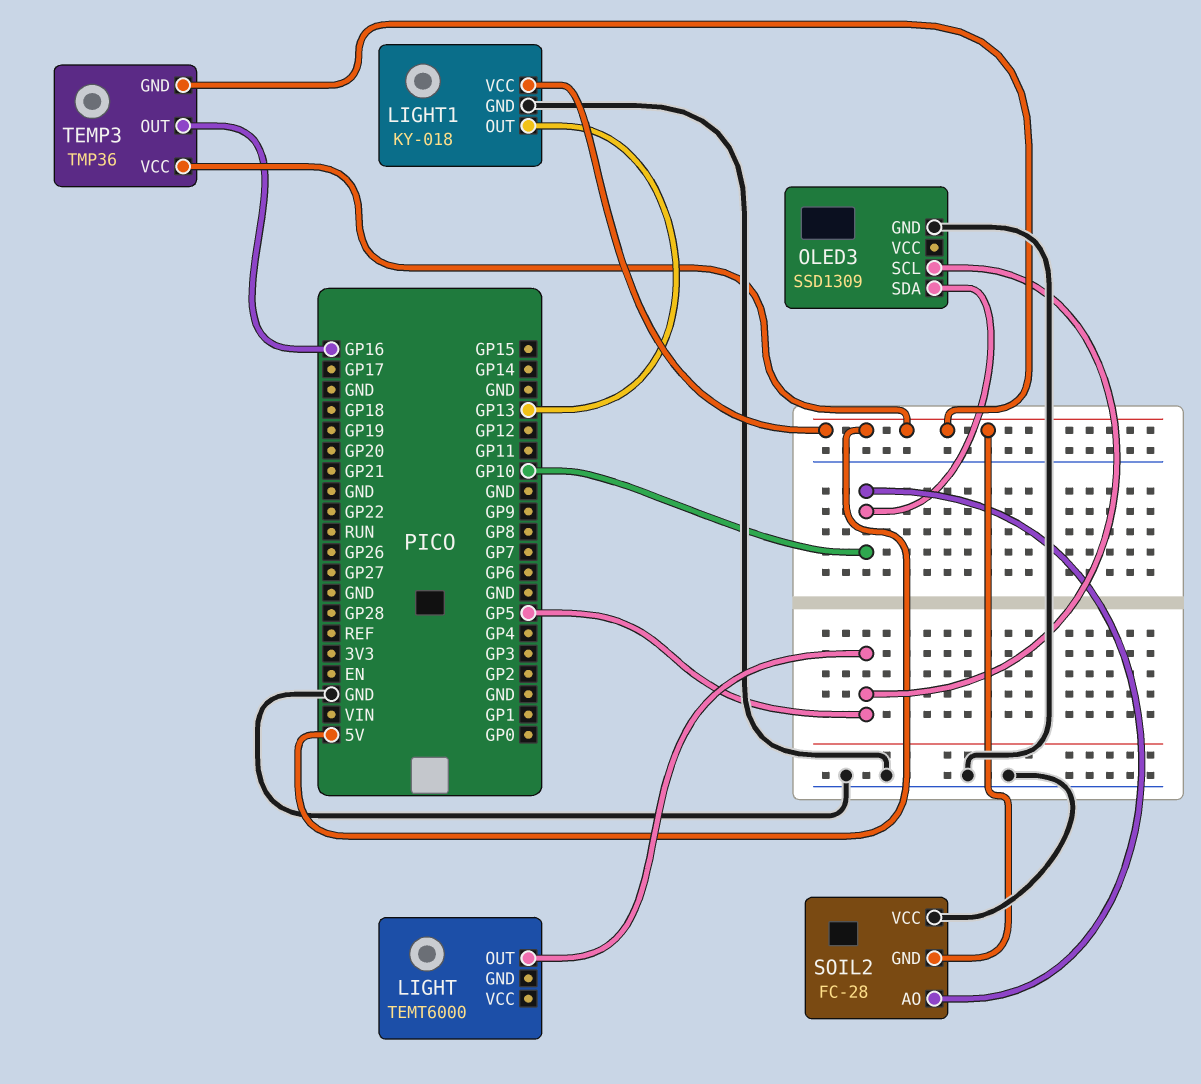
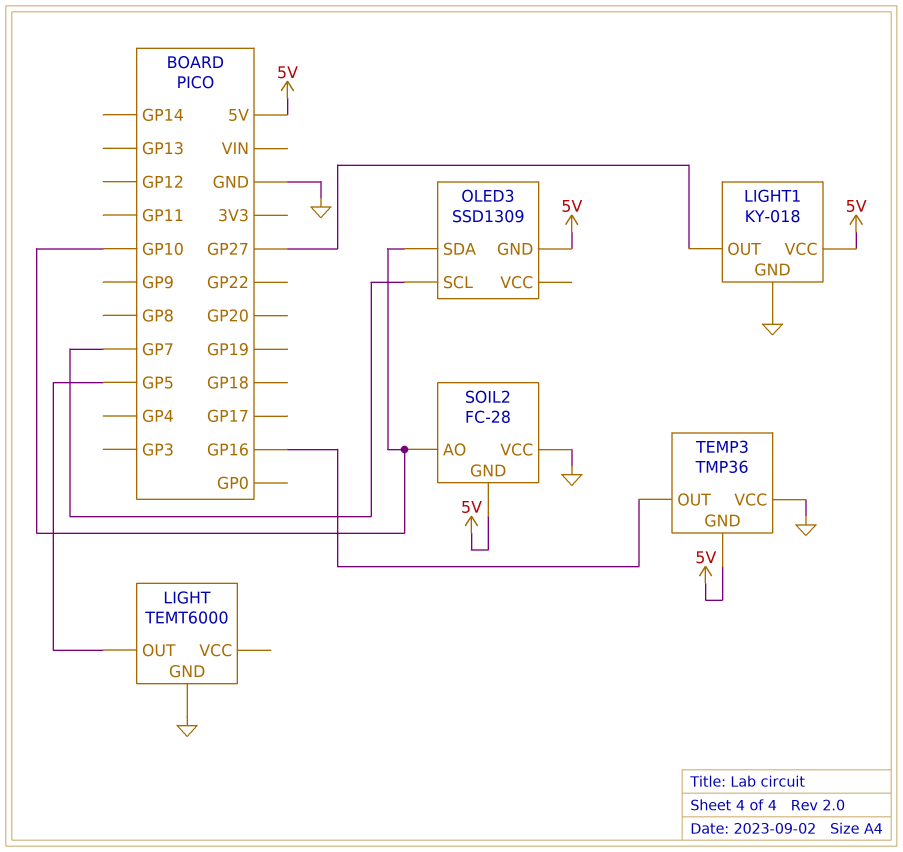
LIGHT pin GND: none -> GND
LIGHT1 pin OUT: GP13 -> GP27
OLED3 pin GND: GND -> 5V
OLED3 pin SCL: GP5 -> GP7
TEMP3 pin VCC: 5V -> GND

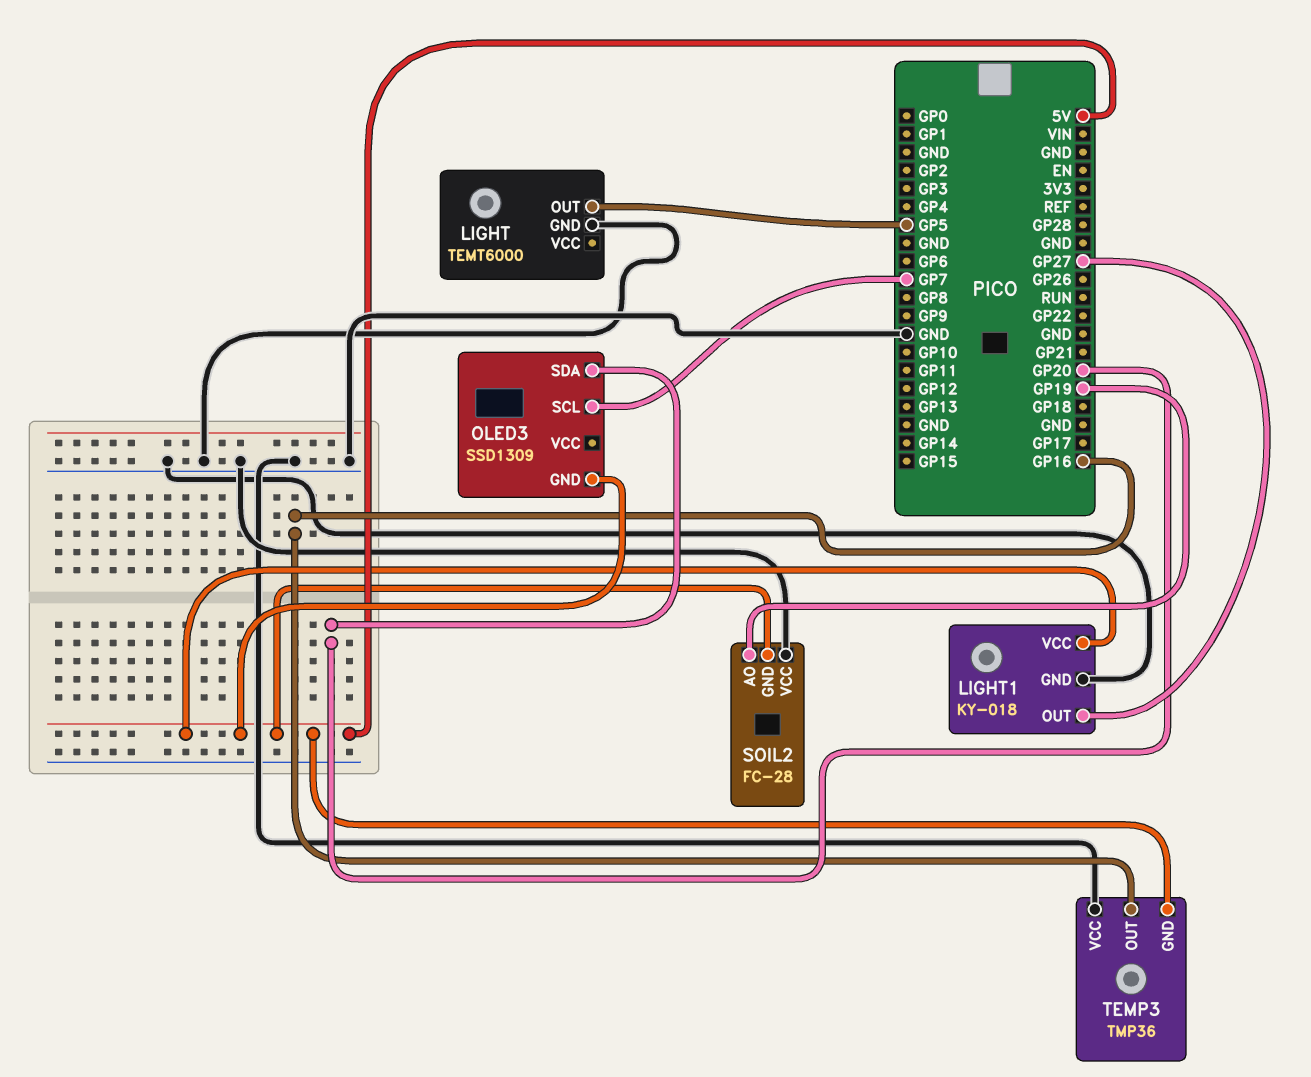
OLED3 pin SDA: GP10 -> GP20
SOIL2 pin AO: GP10 -> GP19

